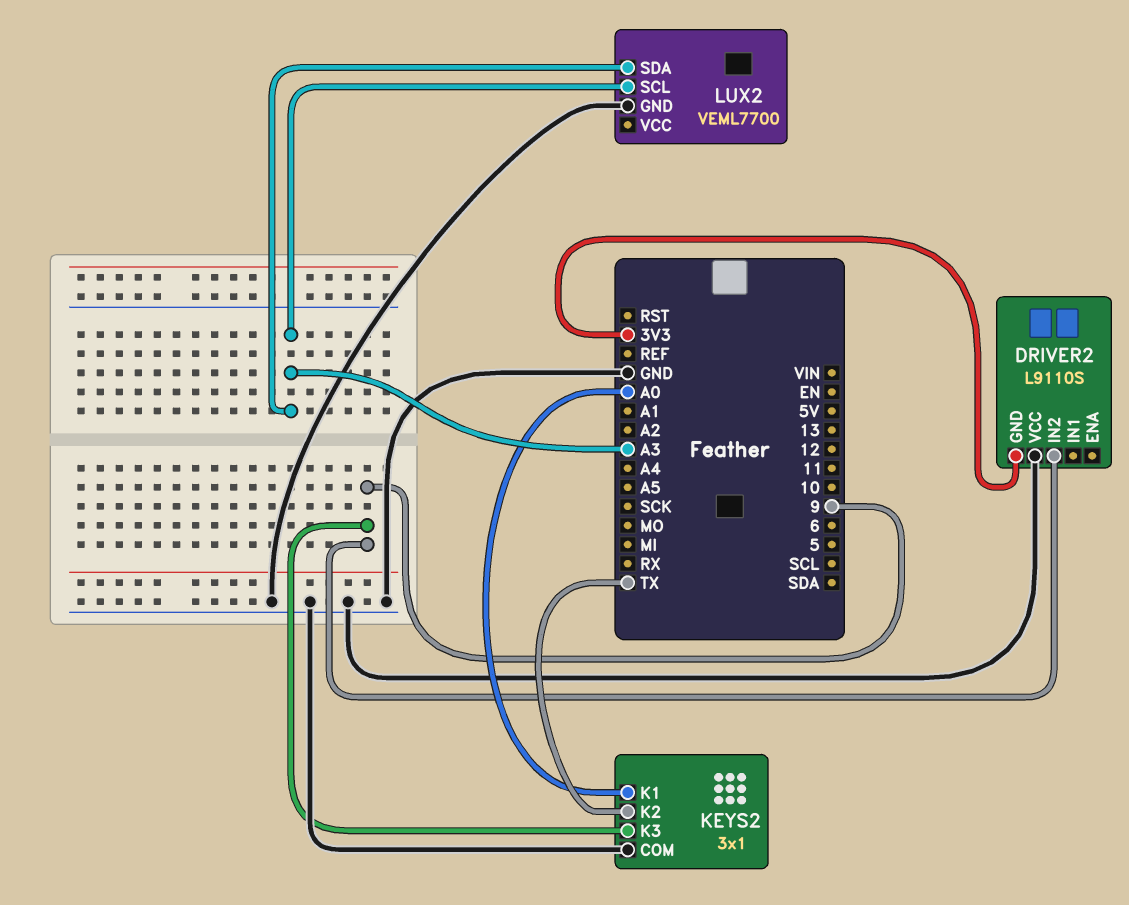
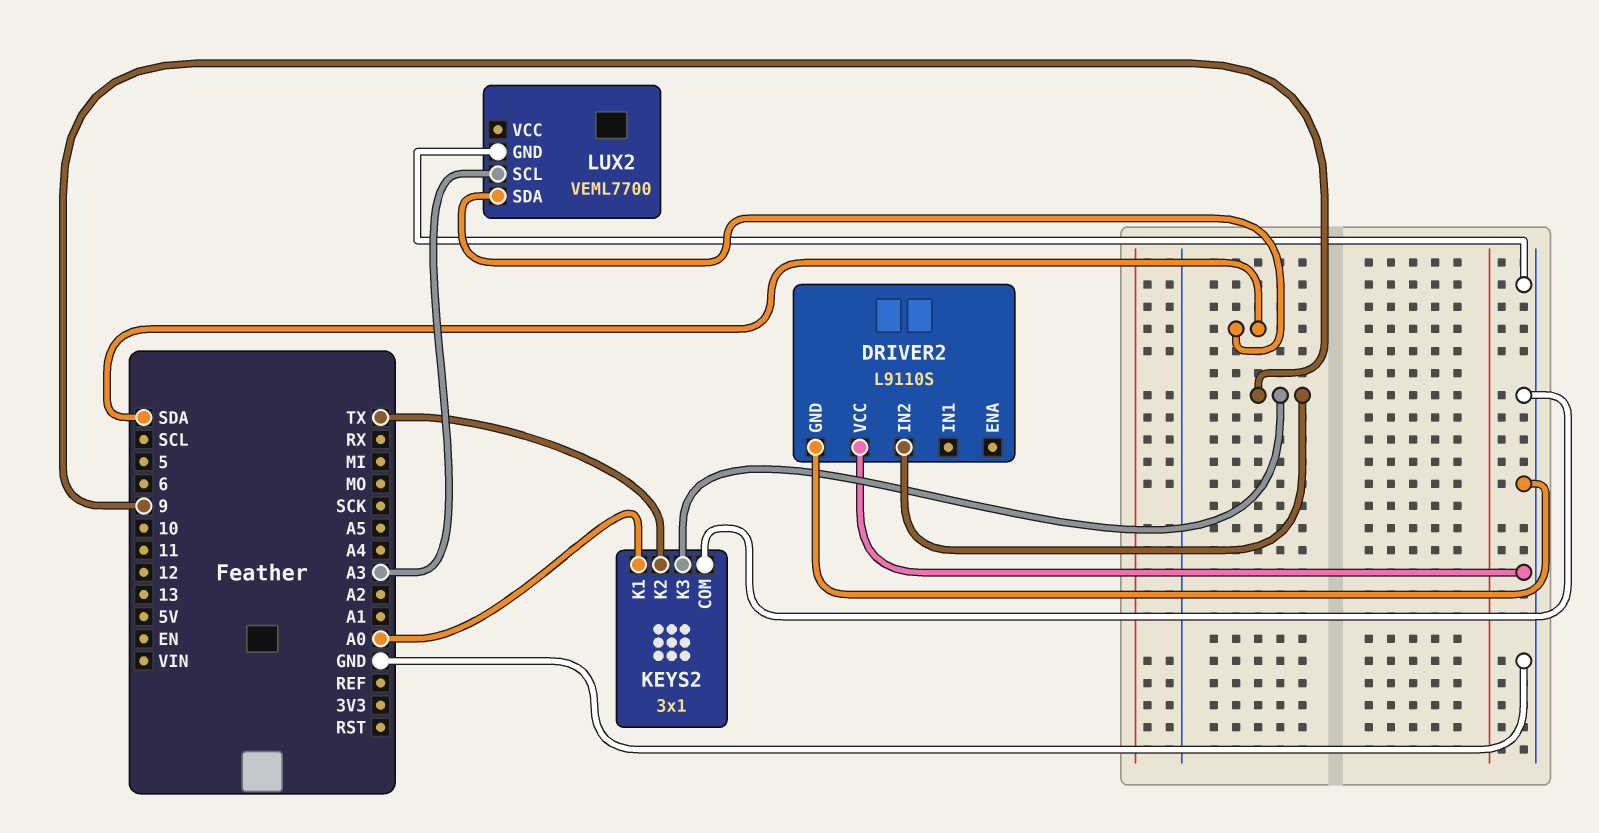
DRIVER2 pin GND: 3V3 -> GND
LUX2 pin SDA: A3 -> SDA

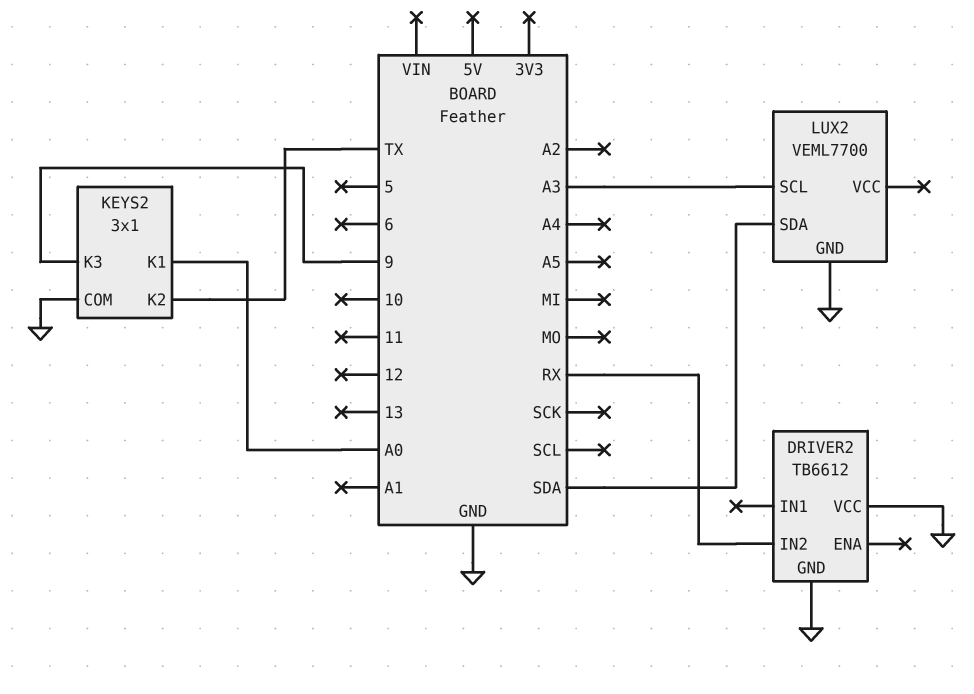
DRIVER2: L9110S -> TB6612
DRIVER2 pin IN2: 9 -> RX

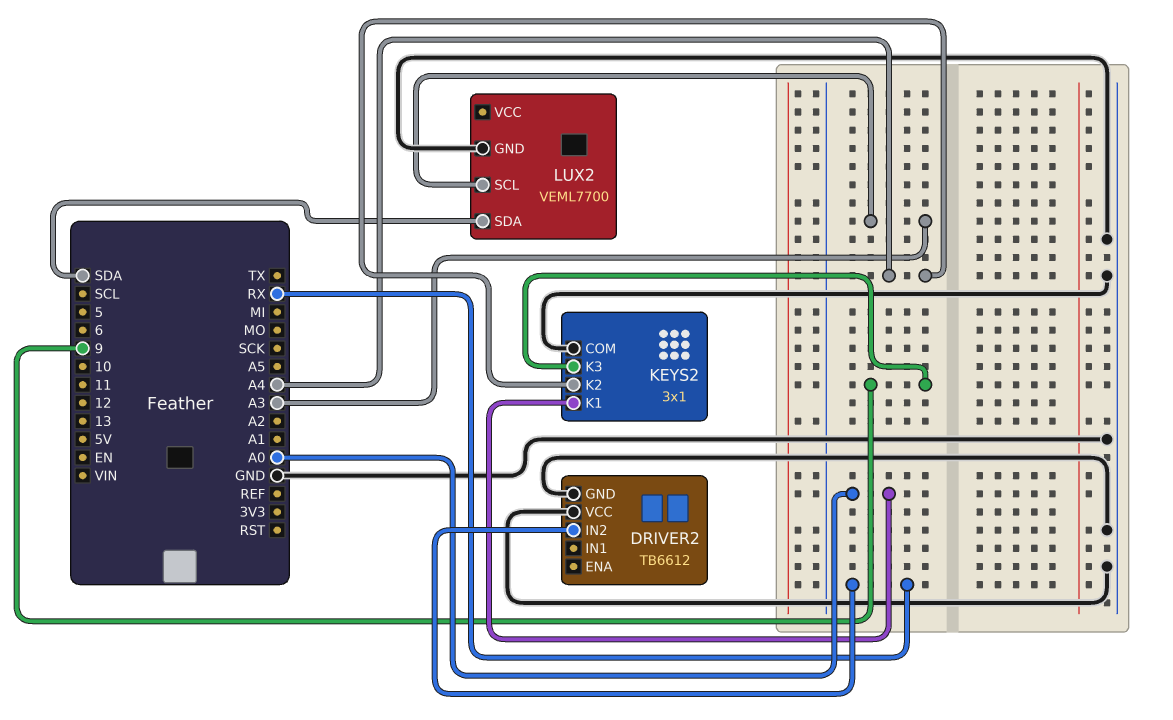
KEYS2 pin K2: TX -> A4

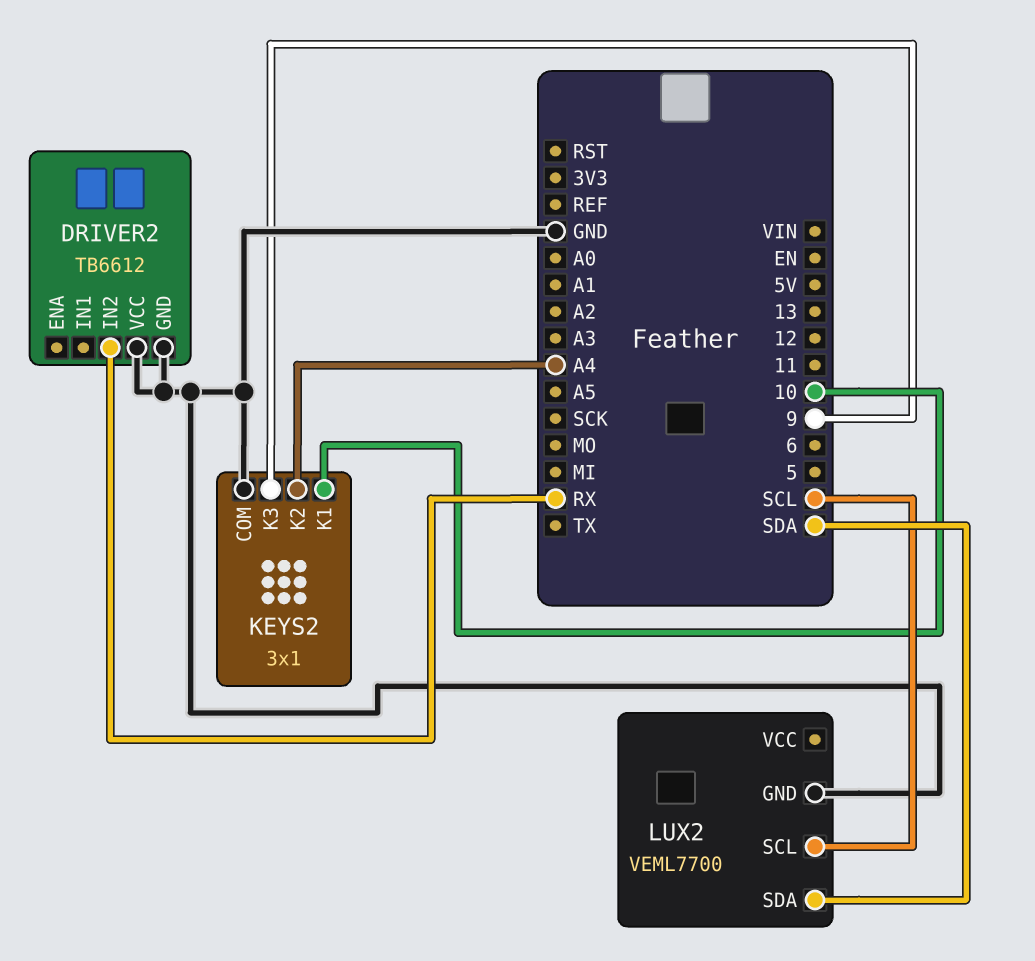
KEYS2 pin K1: A0 -> 10
LUX2 pin SCL: A3 -> SCL

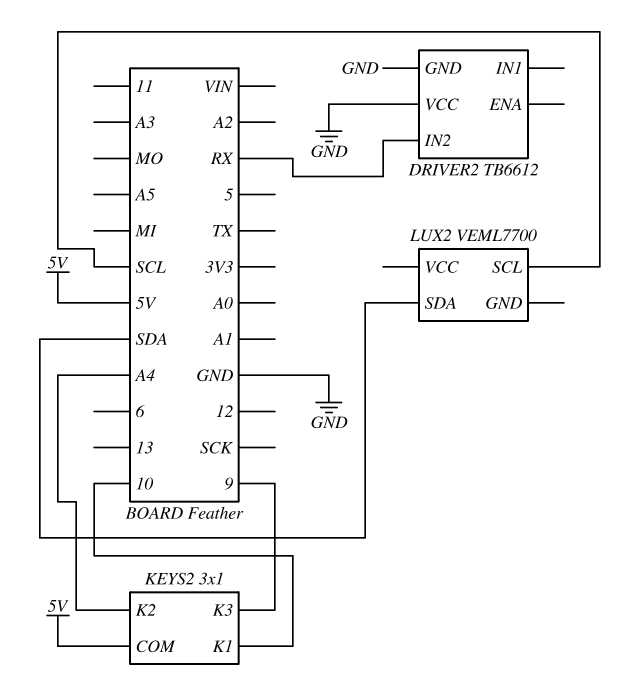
KEYS2 pin COM: GND -> 5V
LUX2 pin GND: GND -> none

